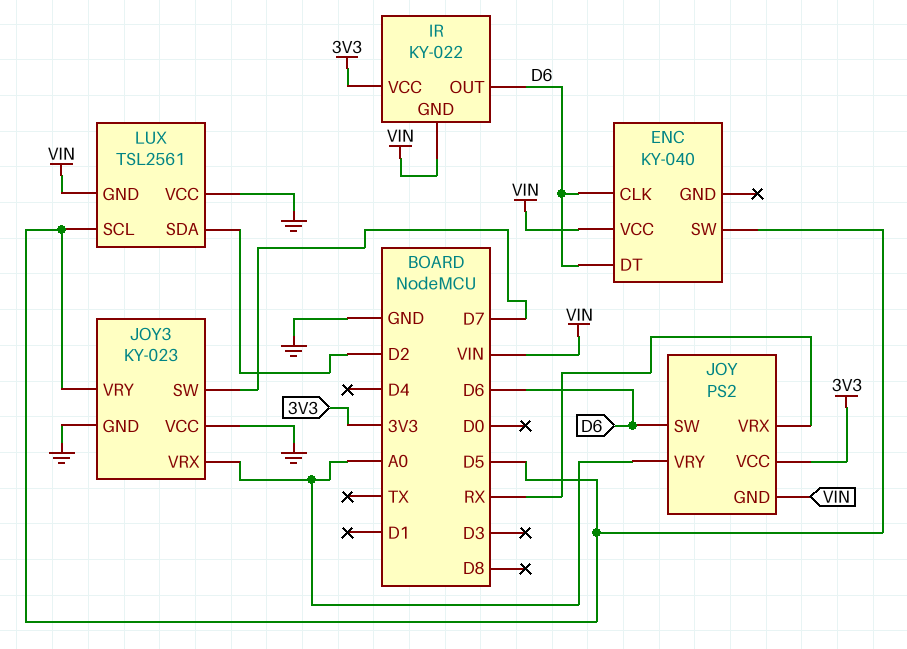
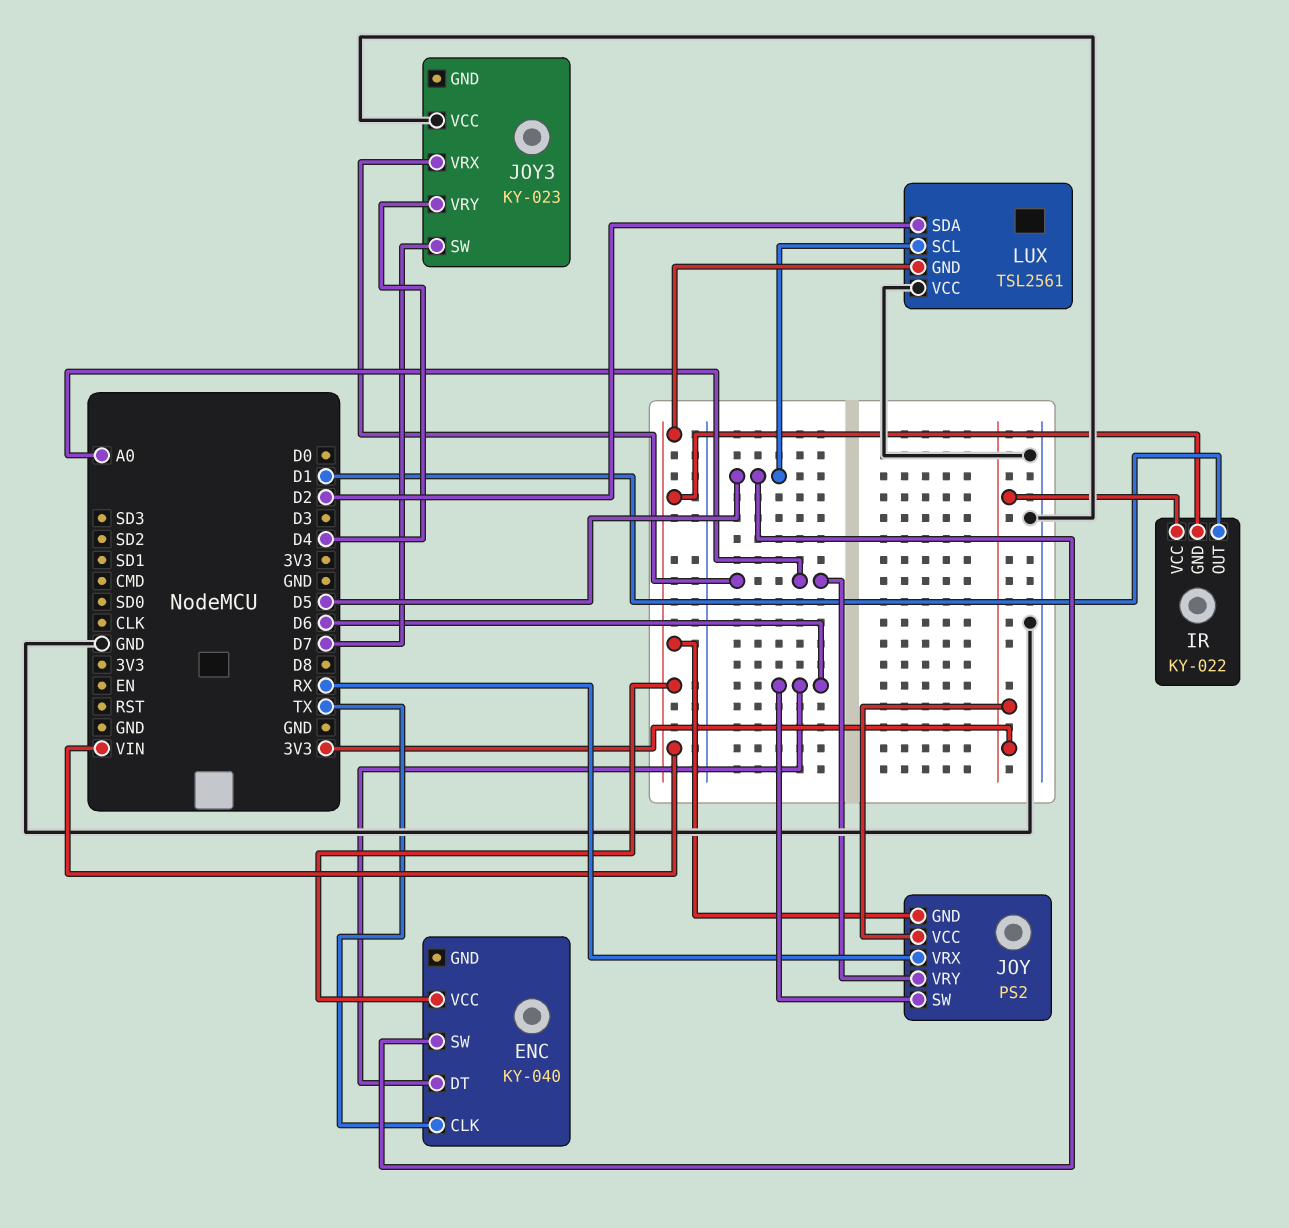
ENC pin CLK: D6 -> TX
IR pin OUT: D6 -> D1
JOY3 pin GND: GND -> none
JOY3 pin VRY: D5 -> D4

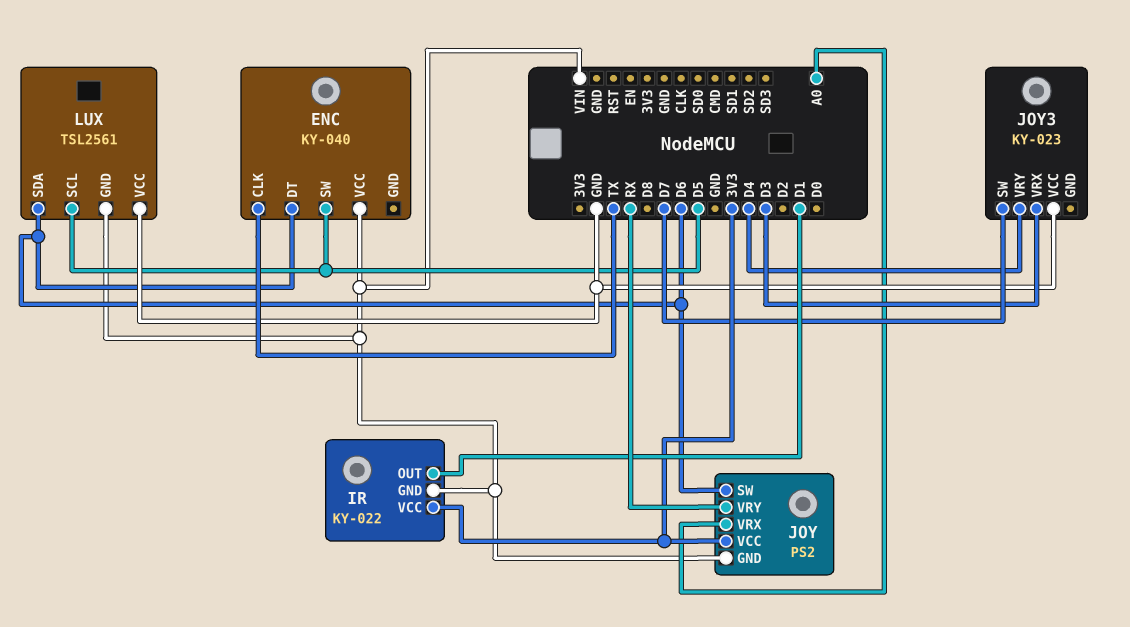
JOY pin VRX: RX -> A0
JOY pin VRY: A0 -> RX
JOY3 pin VRX: A0 -> D3
LUX pin SDA: D2 -> D6

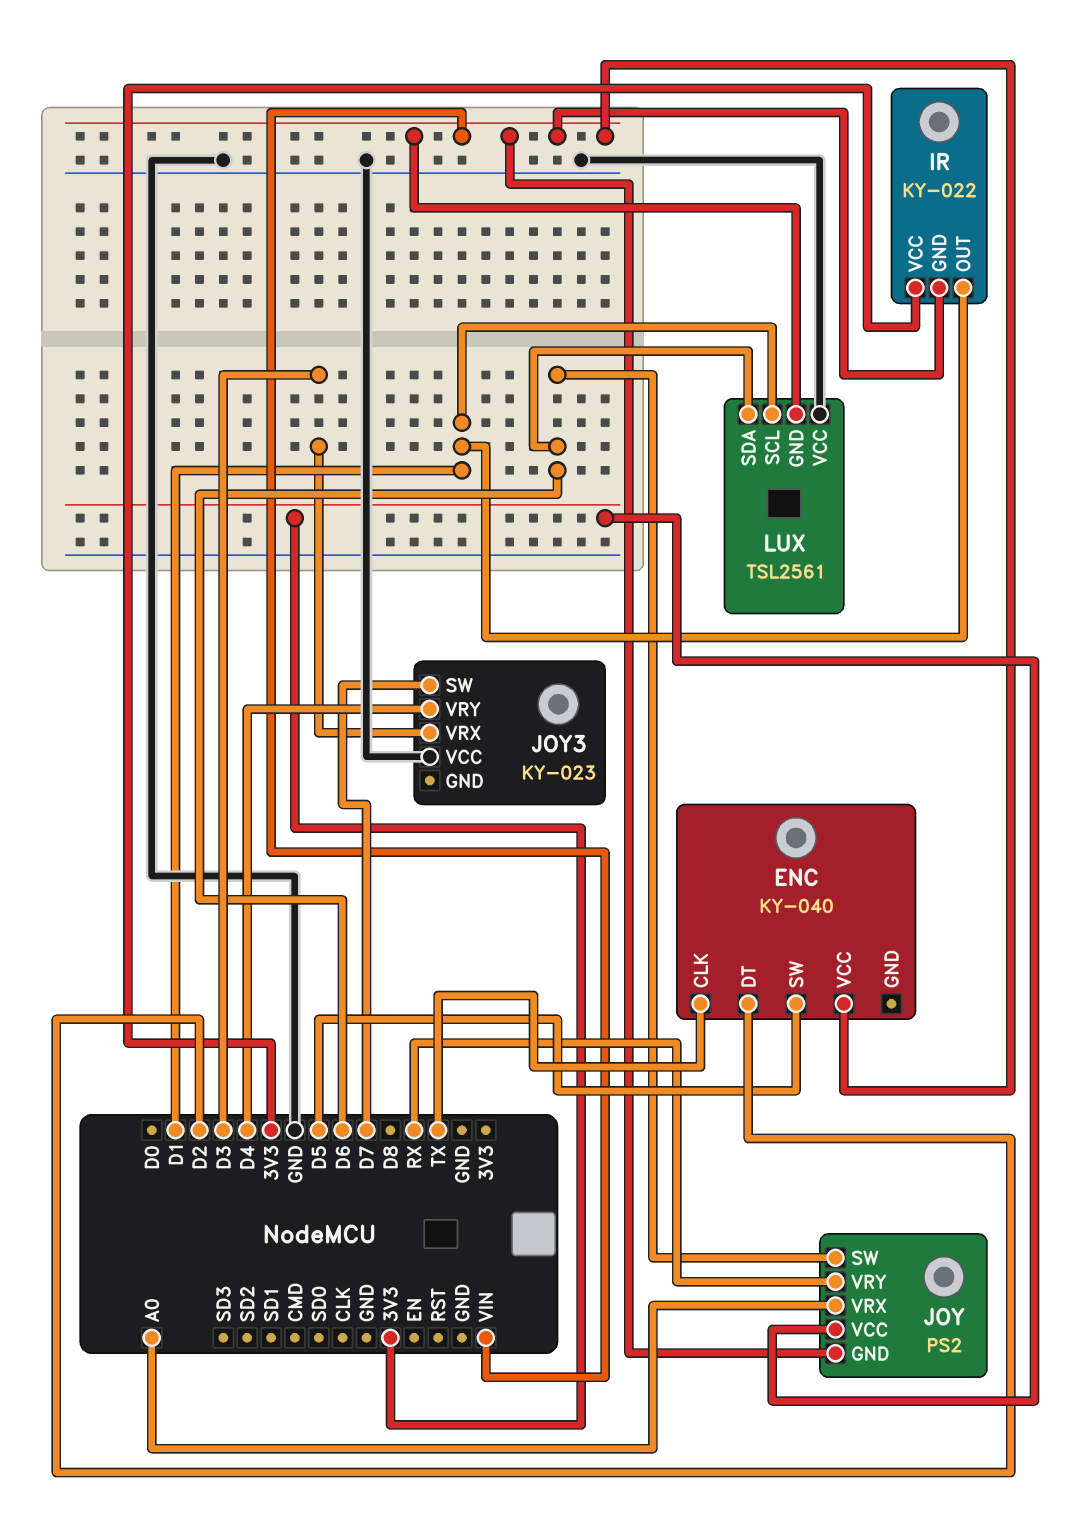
ENC pin DT: D6 -> D2
LUX pin SCL: D5 -> D1

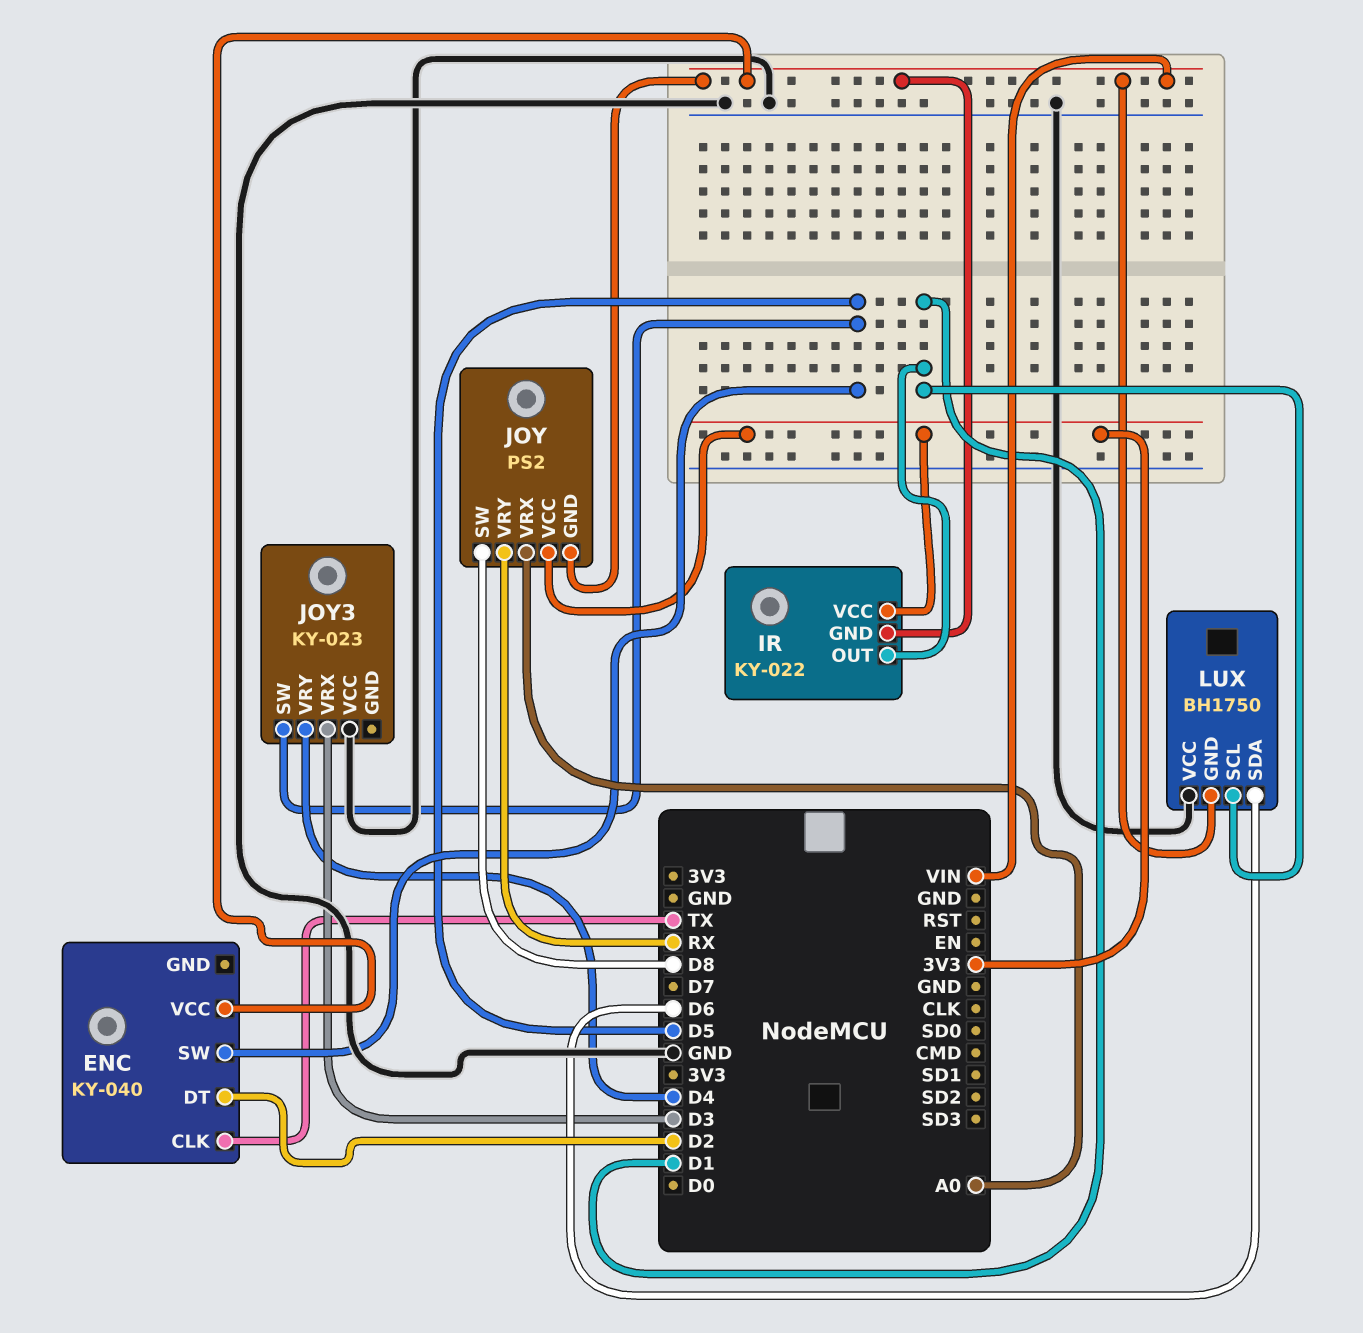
JOY pin SW: D6 -> D8
JOY3 pin SW: D7 -> D5
LUX: TSL2561 -> BH1750

